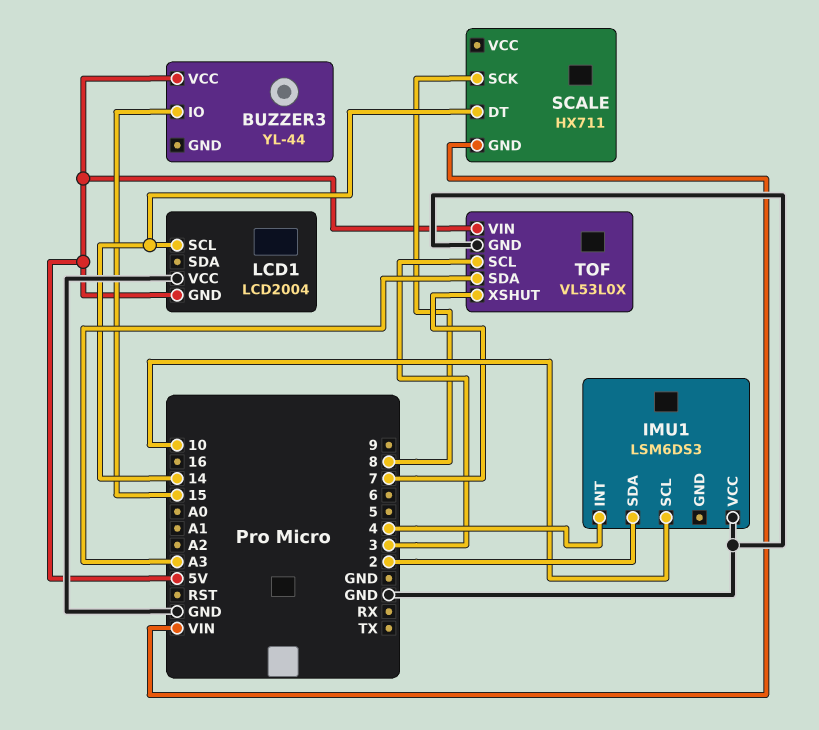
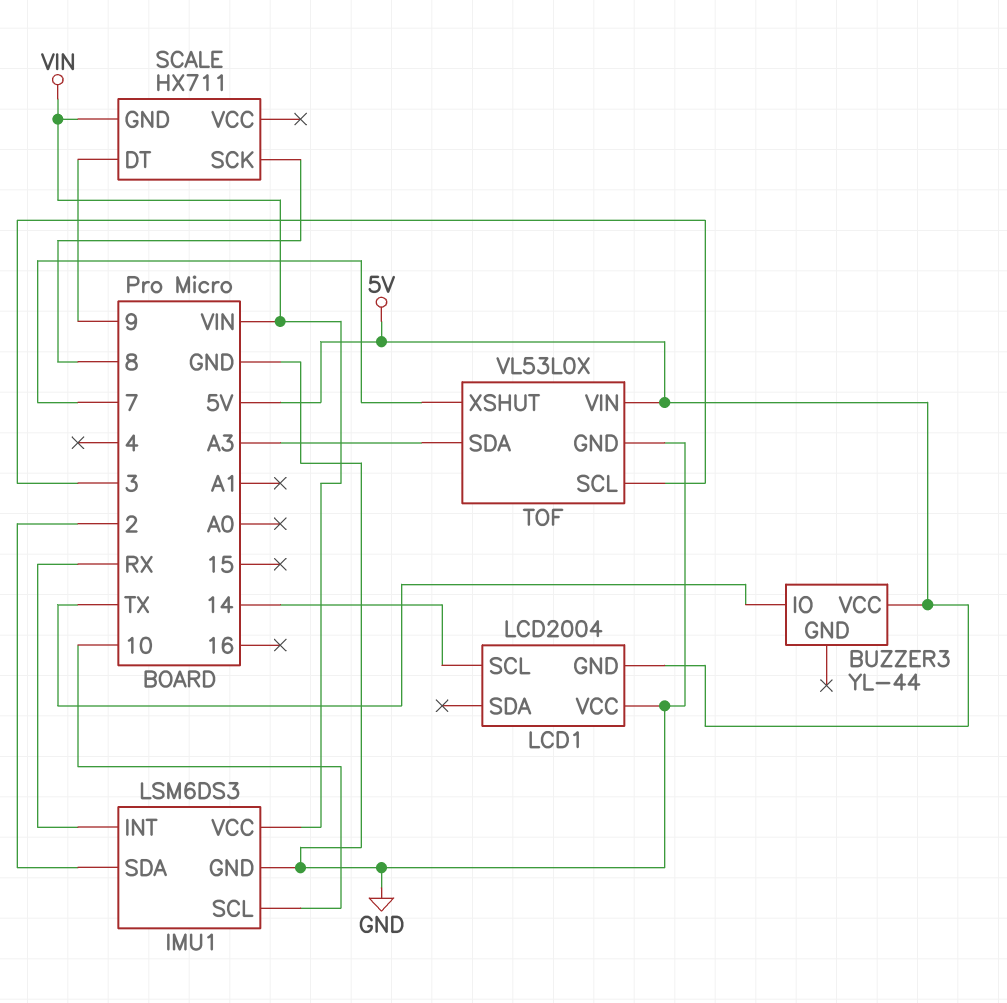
BUZZER3 pin IO: 15 -> TX
IMU1 pin GND: none -> GND
IMU1 pin INT: 4 -> RX
IMU1 pin VCC: GND -> VIN
SCALE pin DT: 14 -> 9

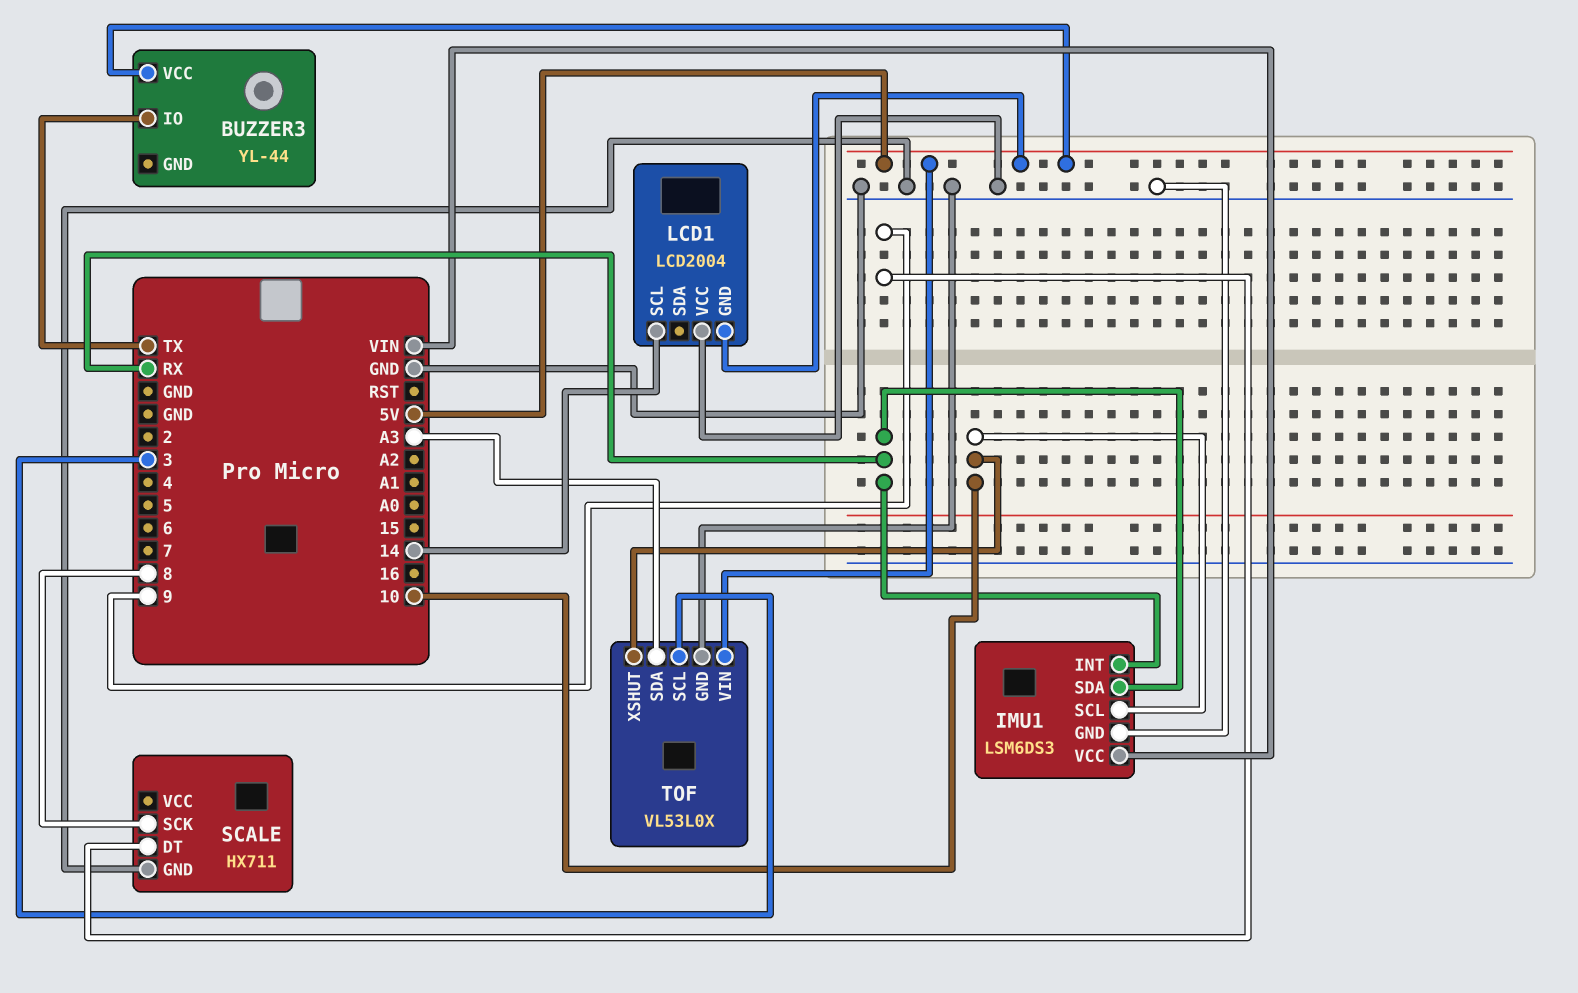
IMU1 pin SDA: 2 -> RX
SCALE pin GND: VIN -> GND
TOF pin XSHUT: 7 -> 10

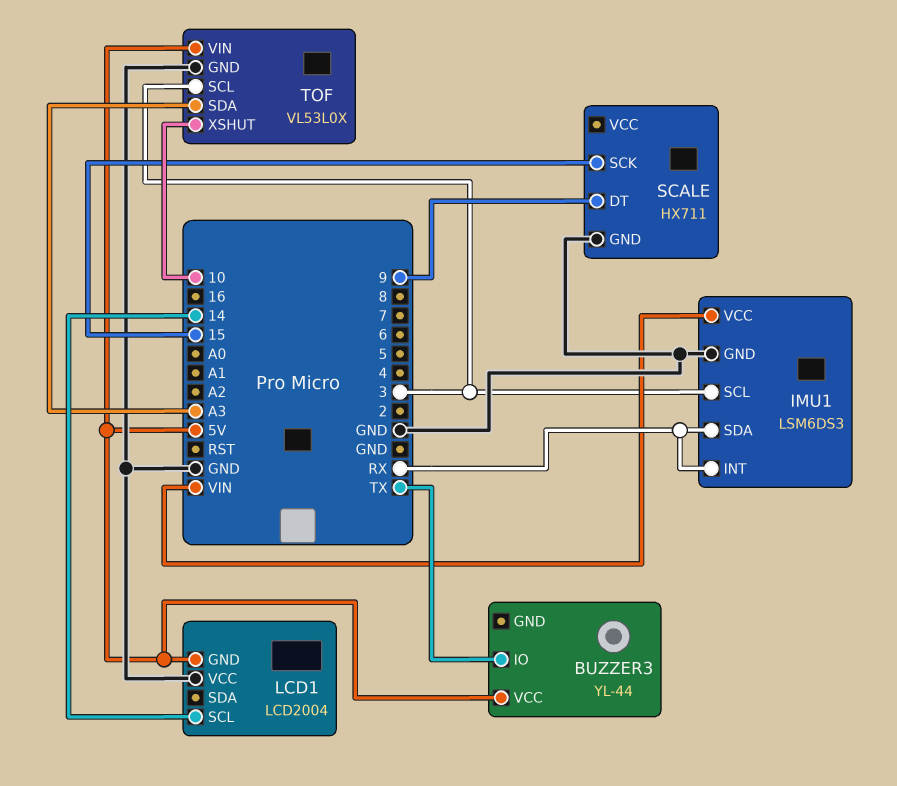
IMU1 pin SCL: 10 -> 3
SCALE pin SCK: 8 -> 15

